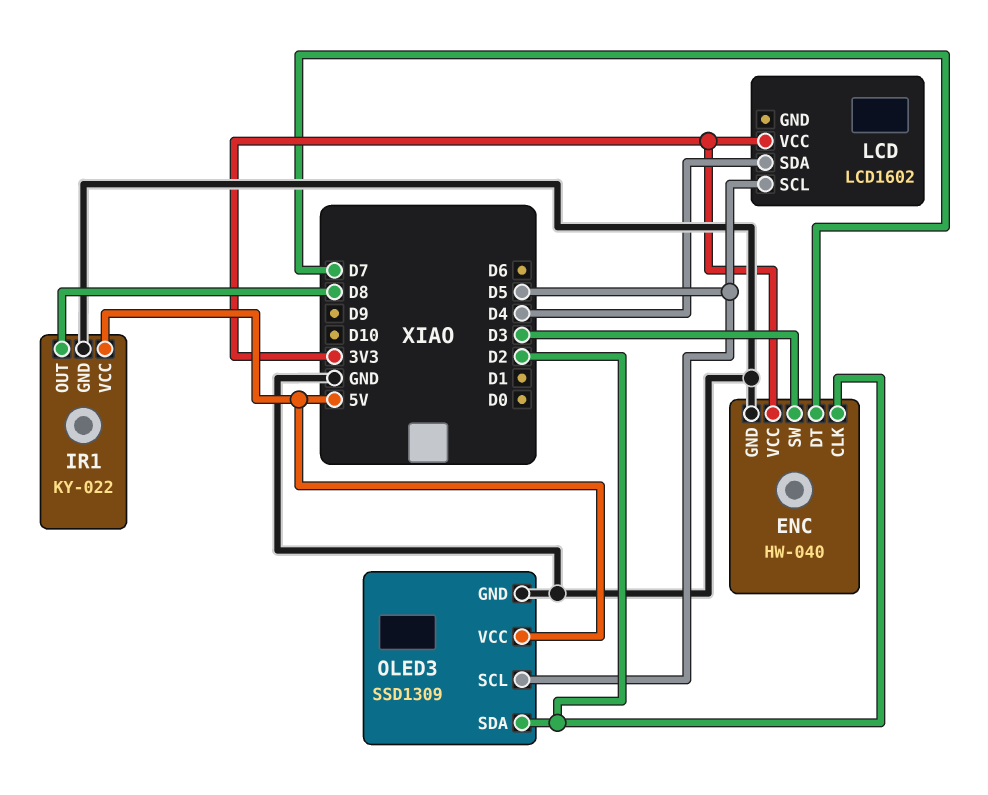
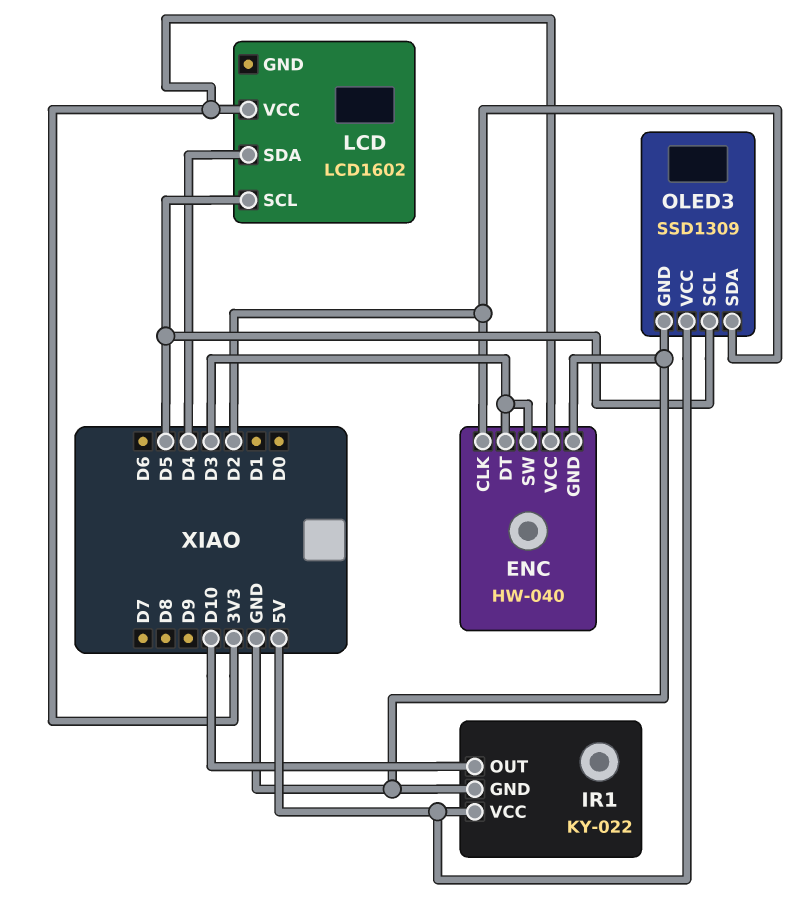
ENC pin DT: D7 -> D3
IR1 pin OUT: D8 -> D10

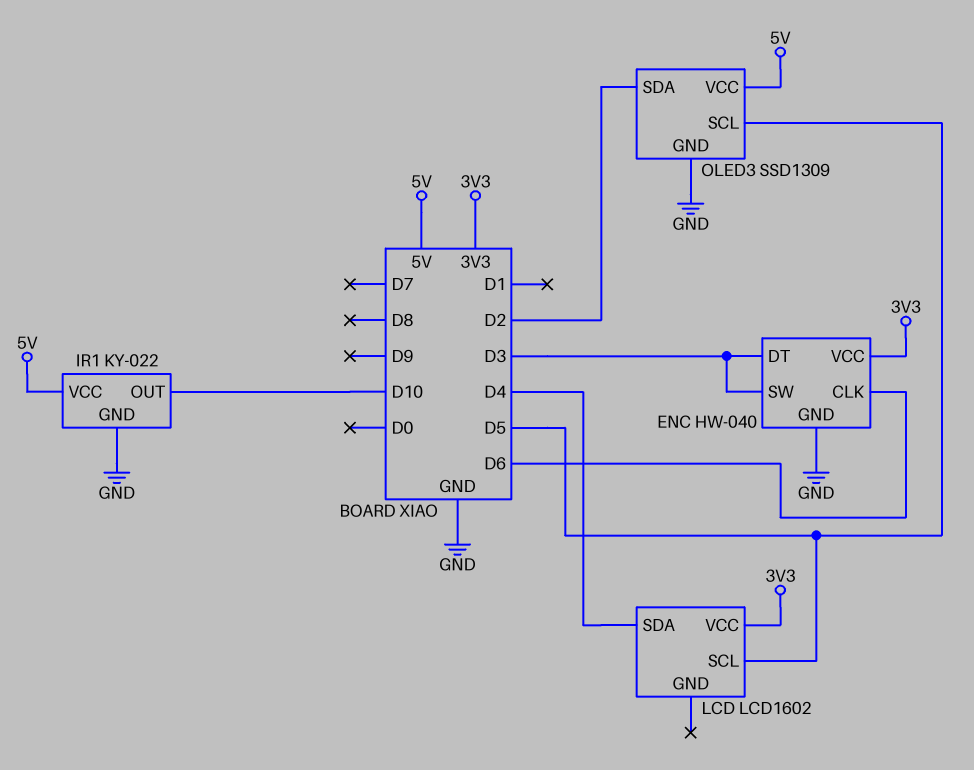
ENC pin CLK: D2 -> D6

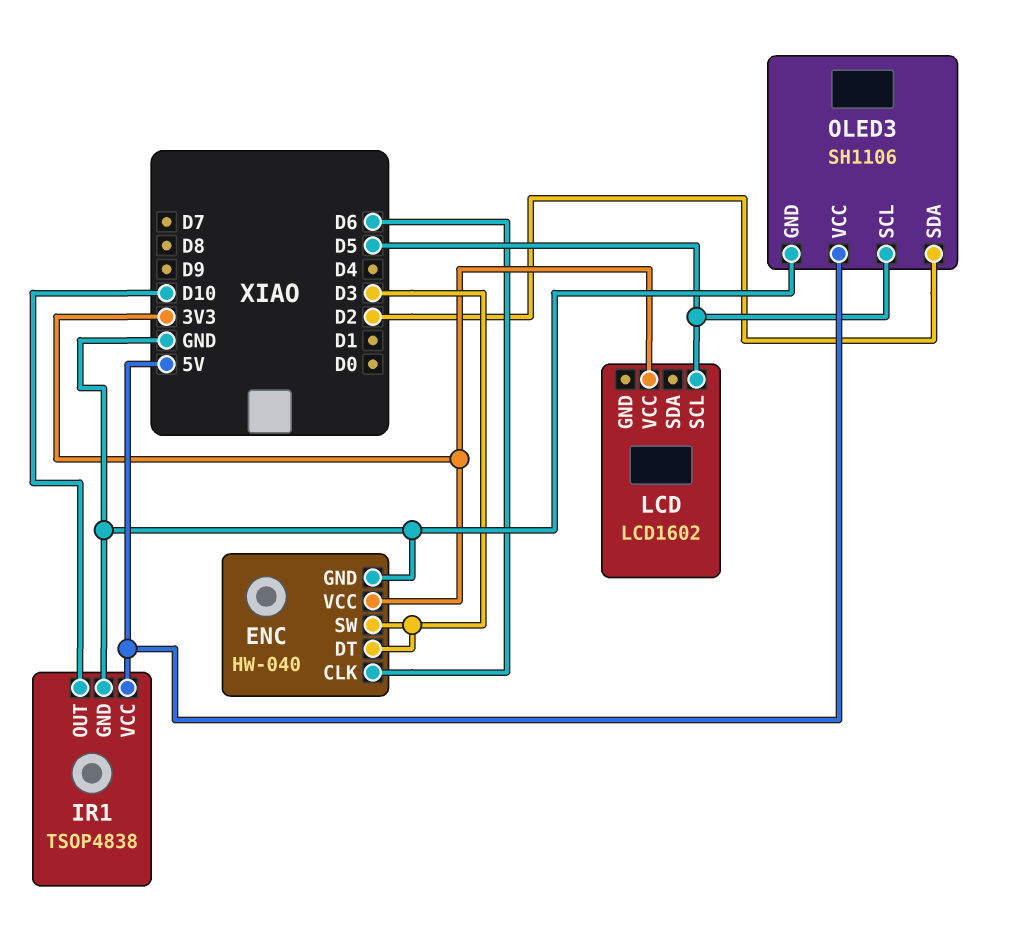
IR1: KY-022 -> TSOP4838
LCD pin SDA: D4 -> none
OLED3: SSD1309 -> SH1106

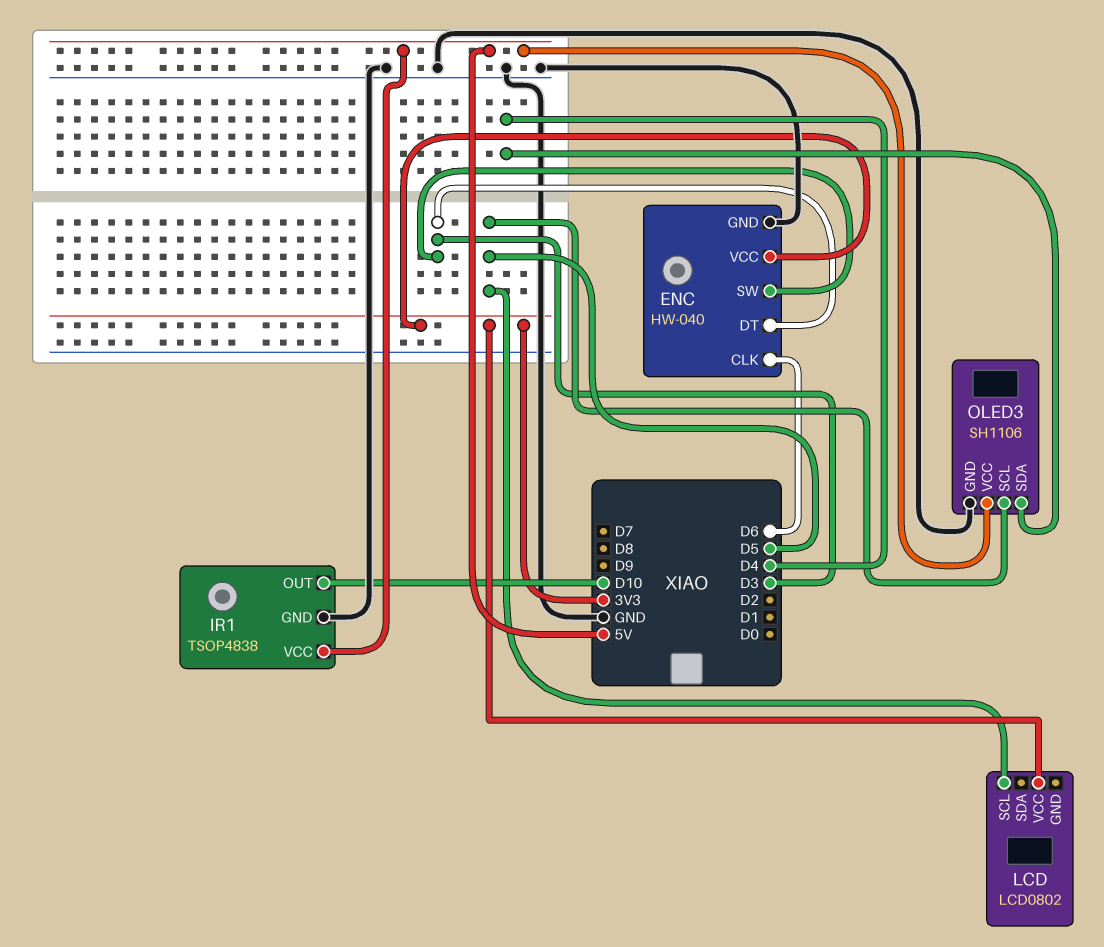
LCD: LCD1602 -> LCD0802
OLED3 pin SDA: D2 -> D4

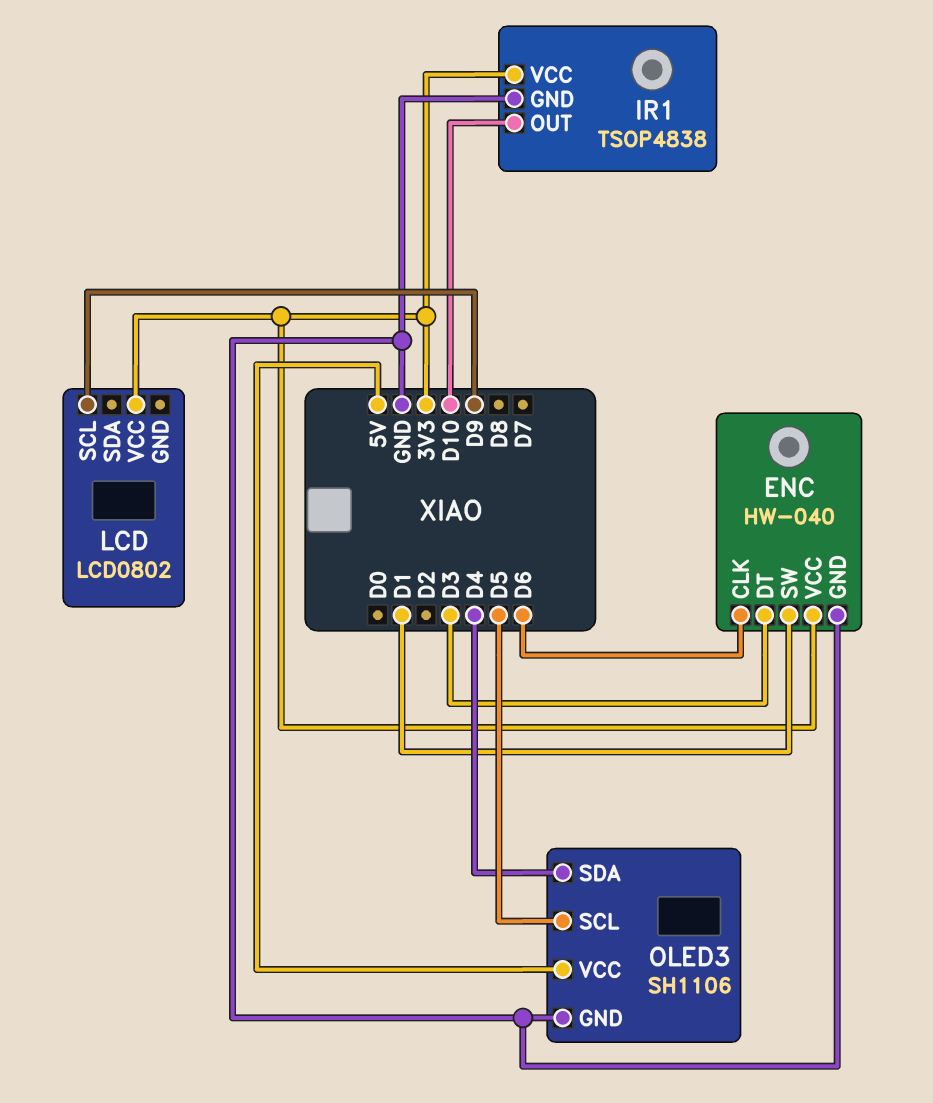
ENC pin SW: D3 -> D1
IR1 pin VCC: 5V -> 3V3
LCD pin SCL: D5 -> D9

